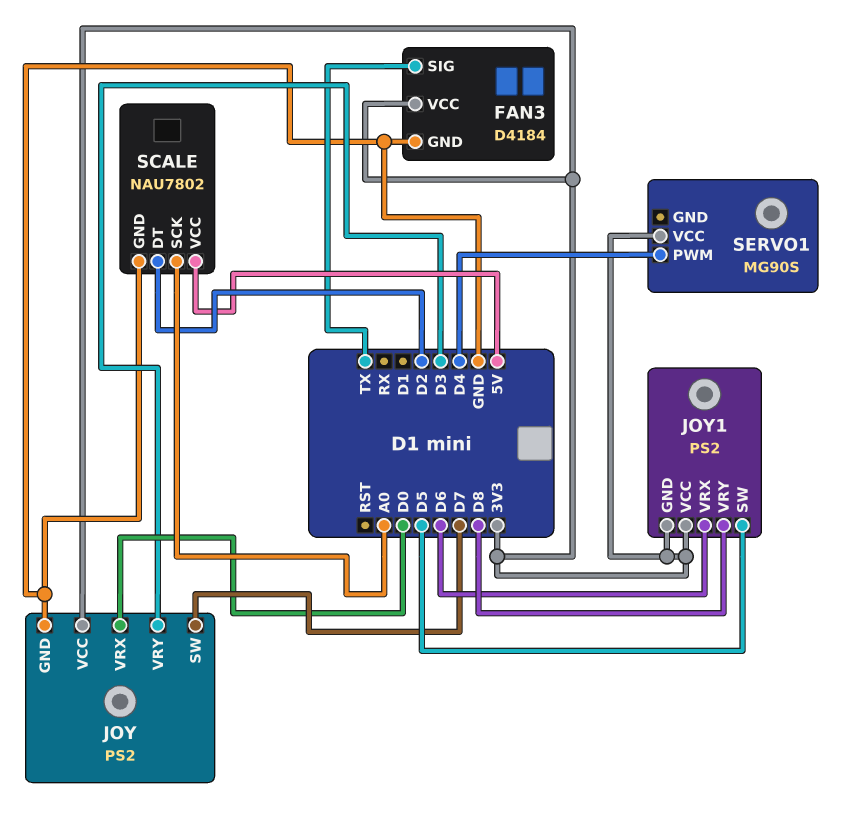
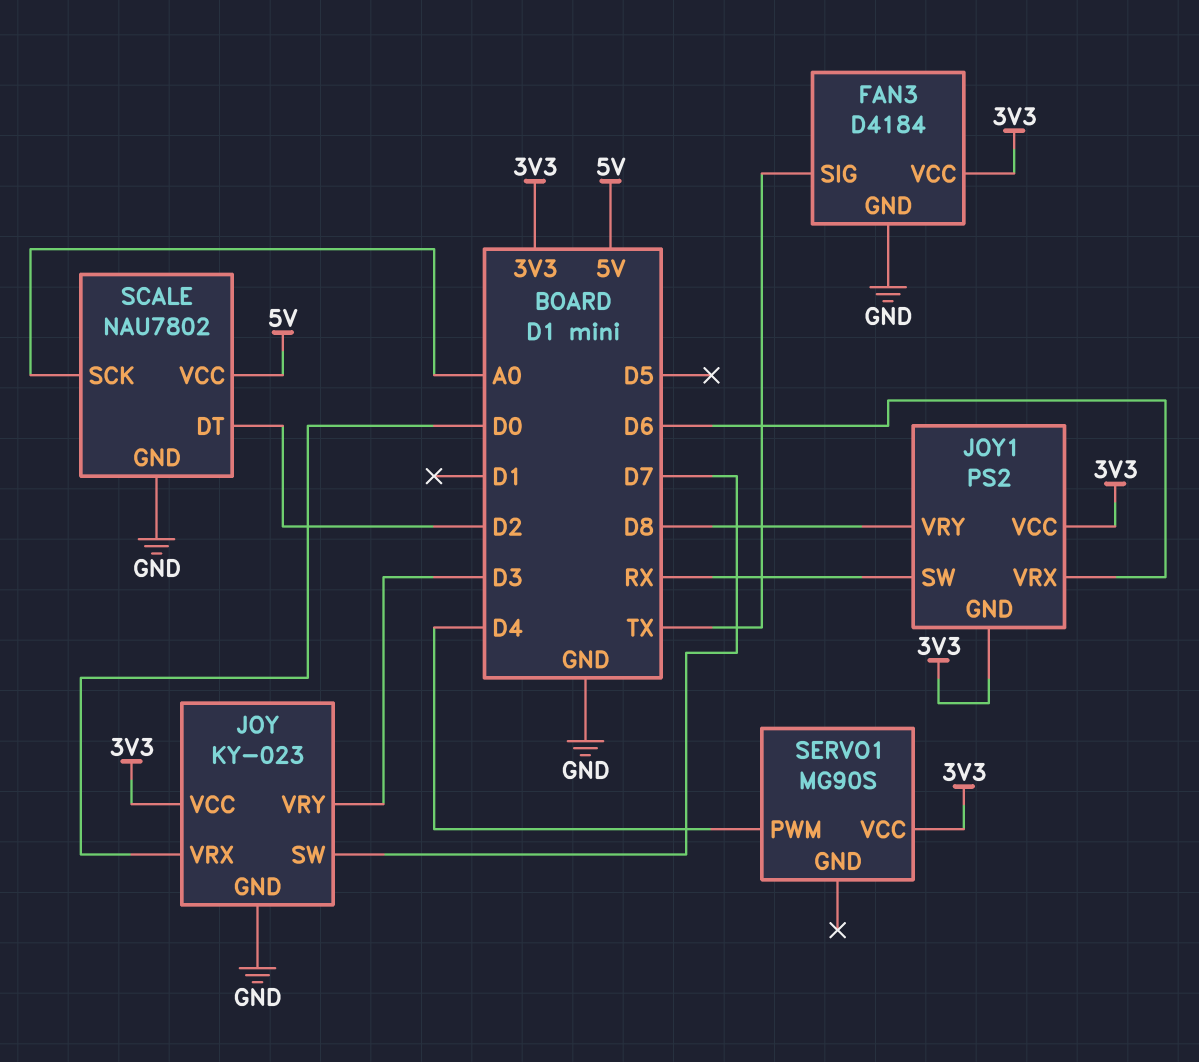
JOY: PS2 -> KY-023
JOY1 pin SW: D5 -> RX

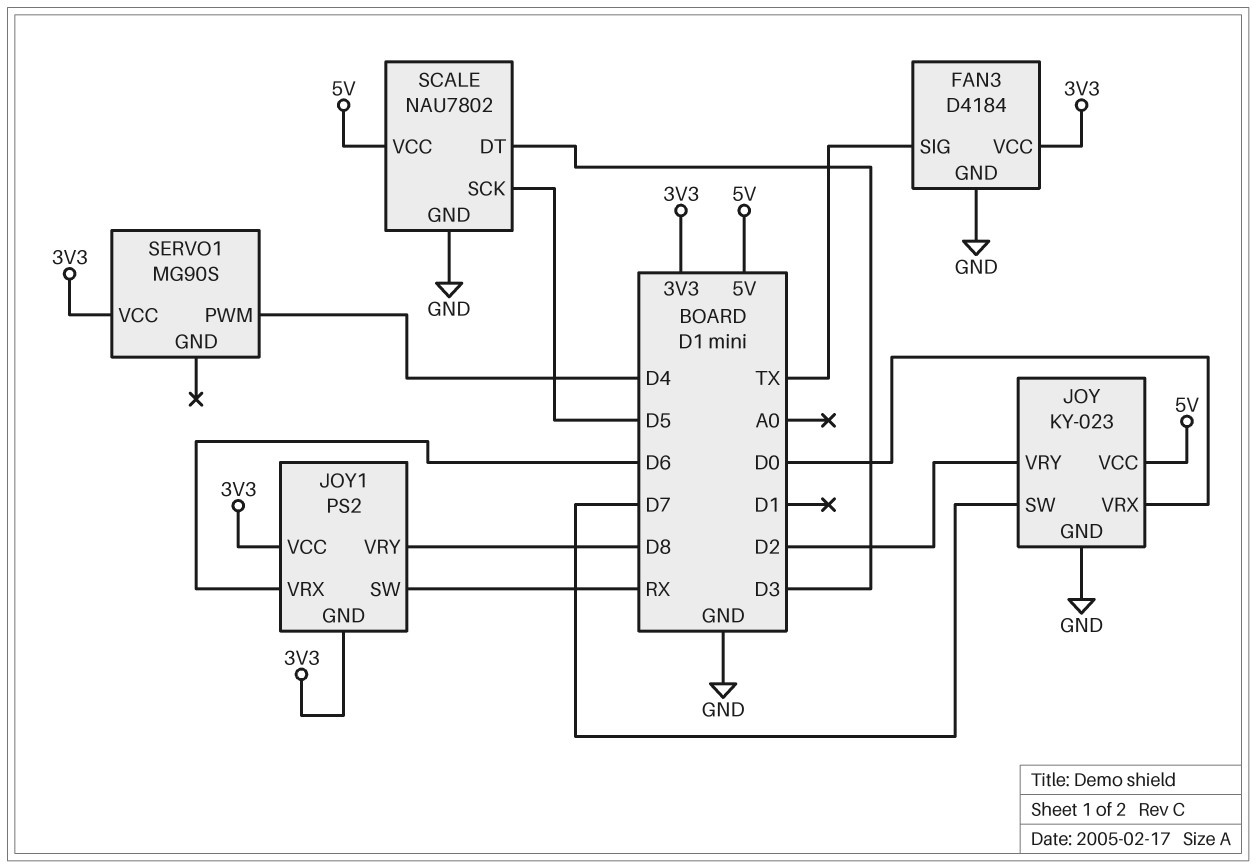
JOY pin VCC: 3V3 -> 5V
JOY pin VRY: D3 -> D2
SCALE pin DT: D2 -> D3
SCALE pin SCK: A0 -> D5

